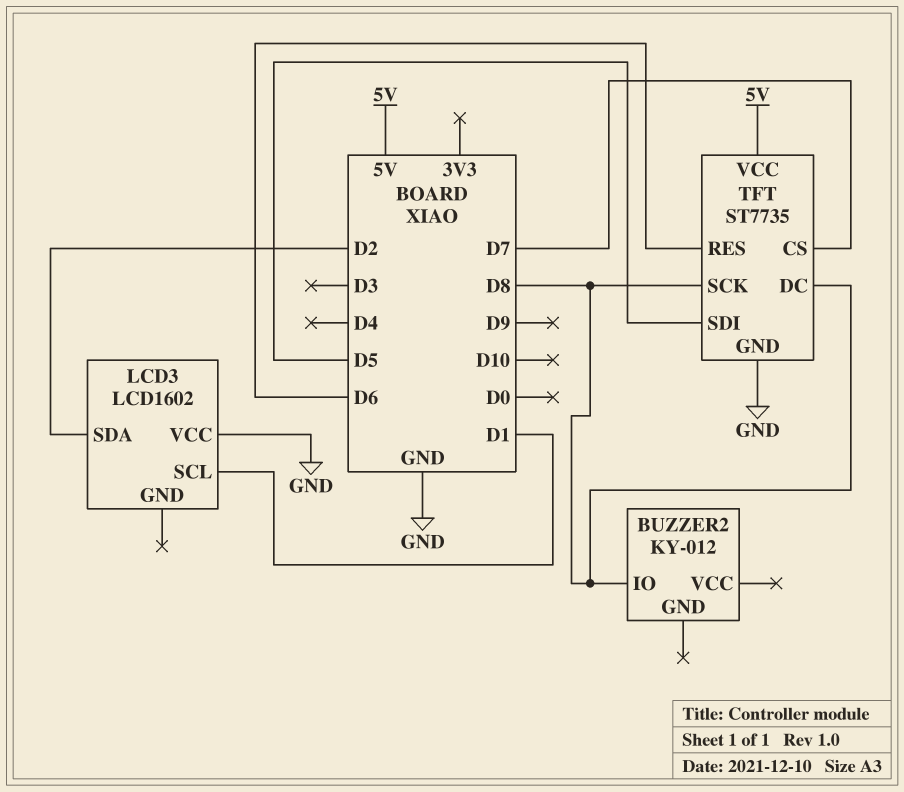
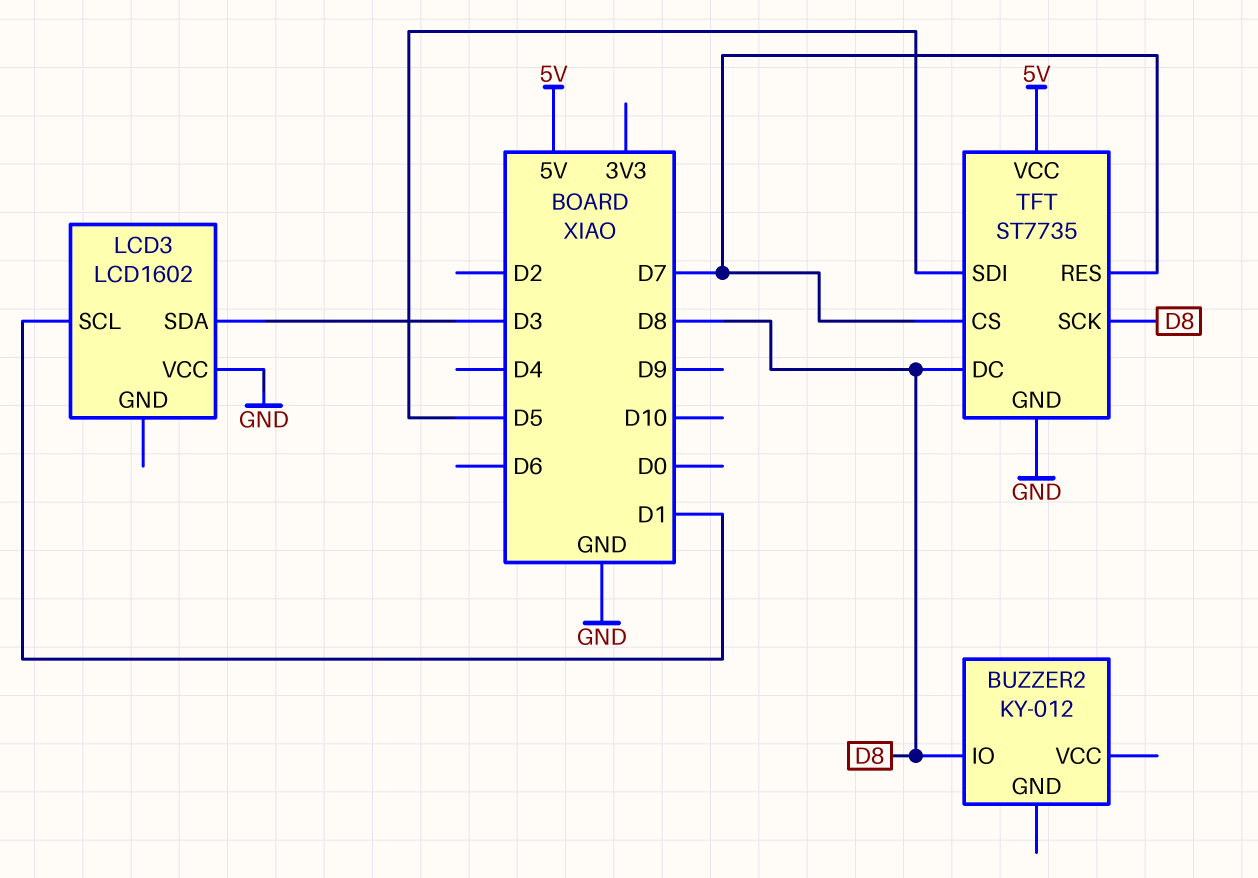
LCD3 pin SDA: D2 -> D3
TFT pin RES: D6 -> D7

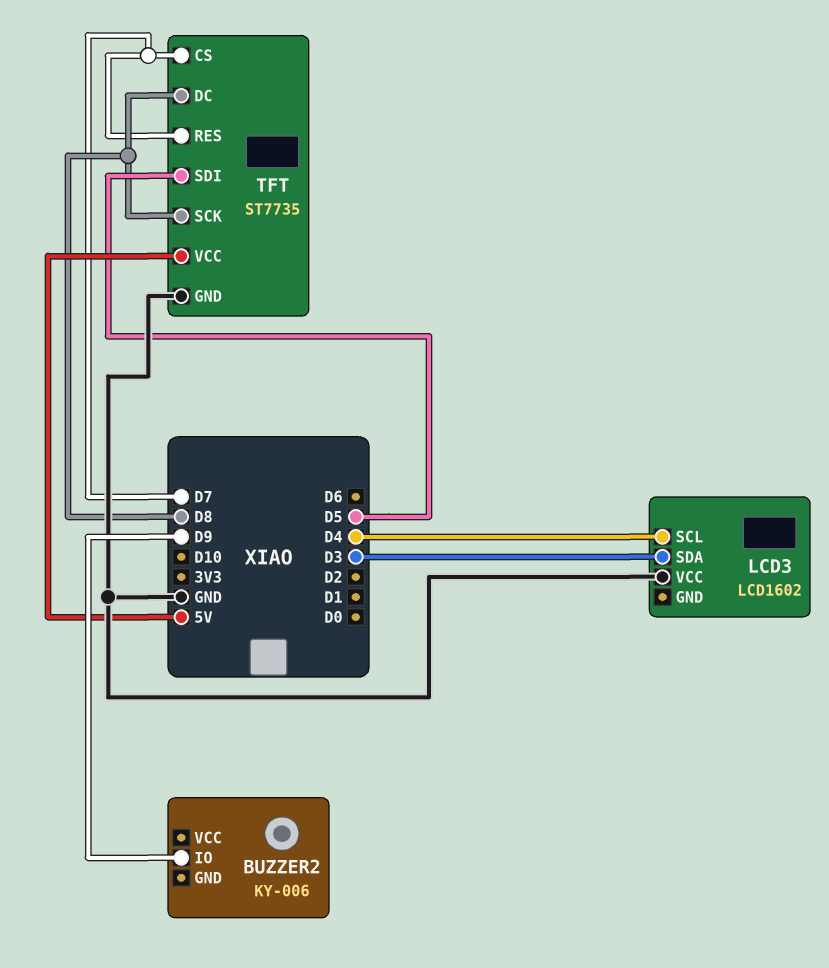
BUZZER2: KY-012 -> KY-006
BUZZER2 pin IO: D8 -> D9
LCD3 pin SCL: D1 -> D4

